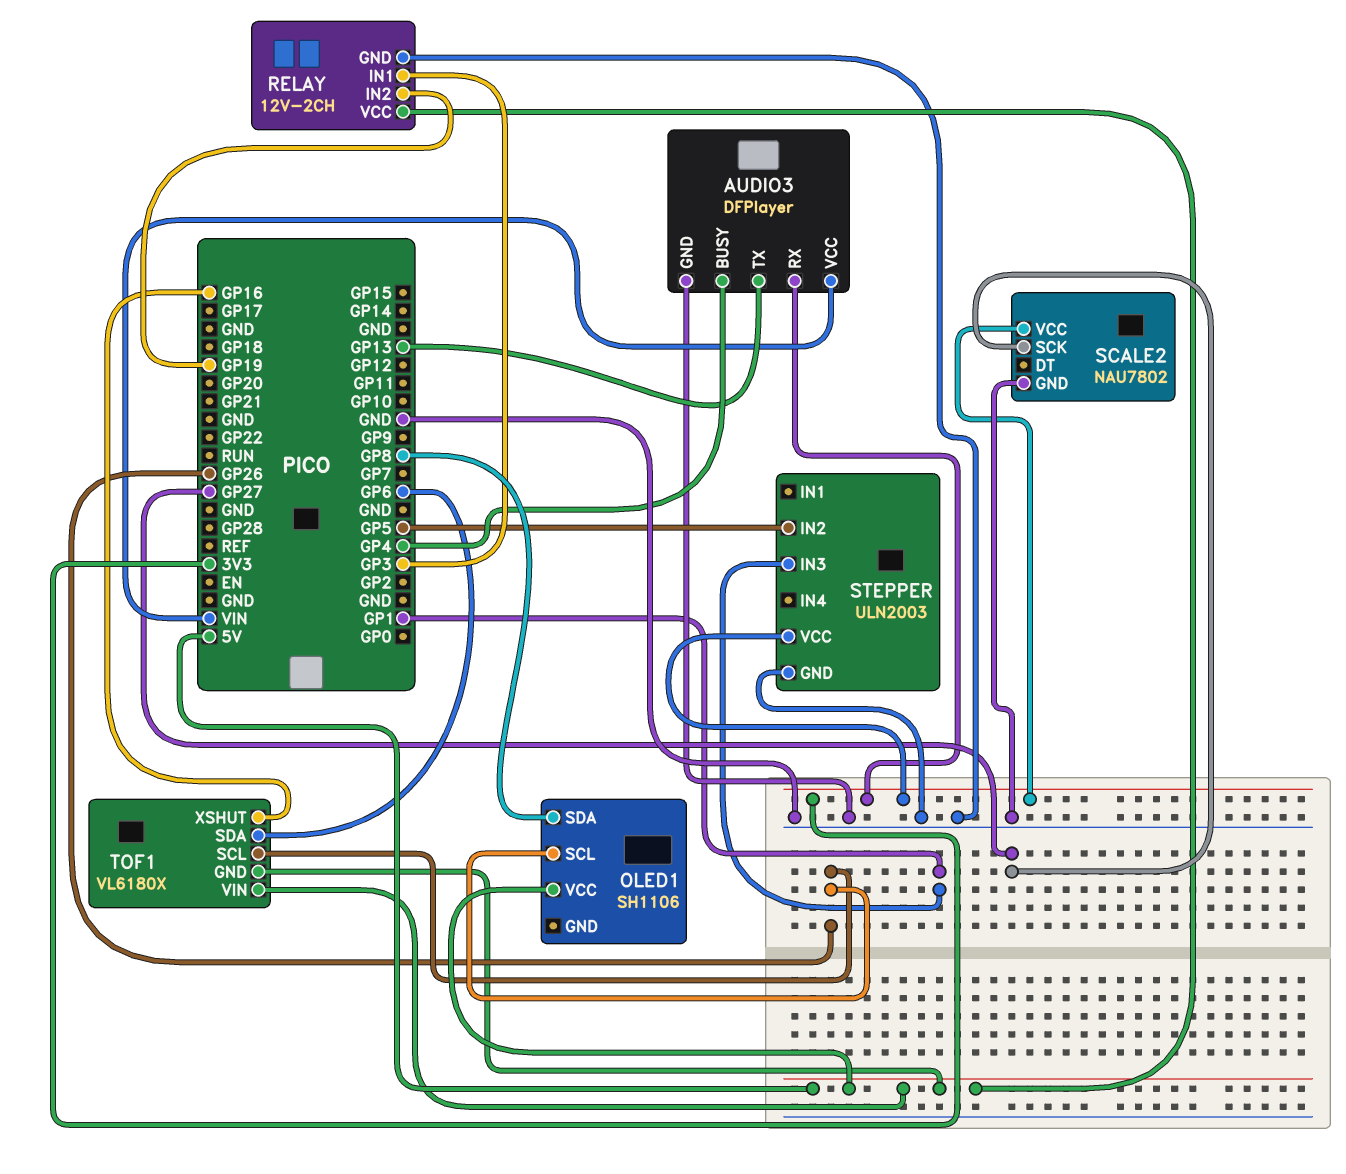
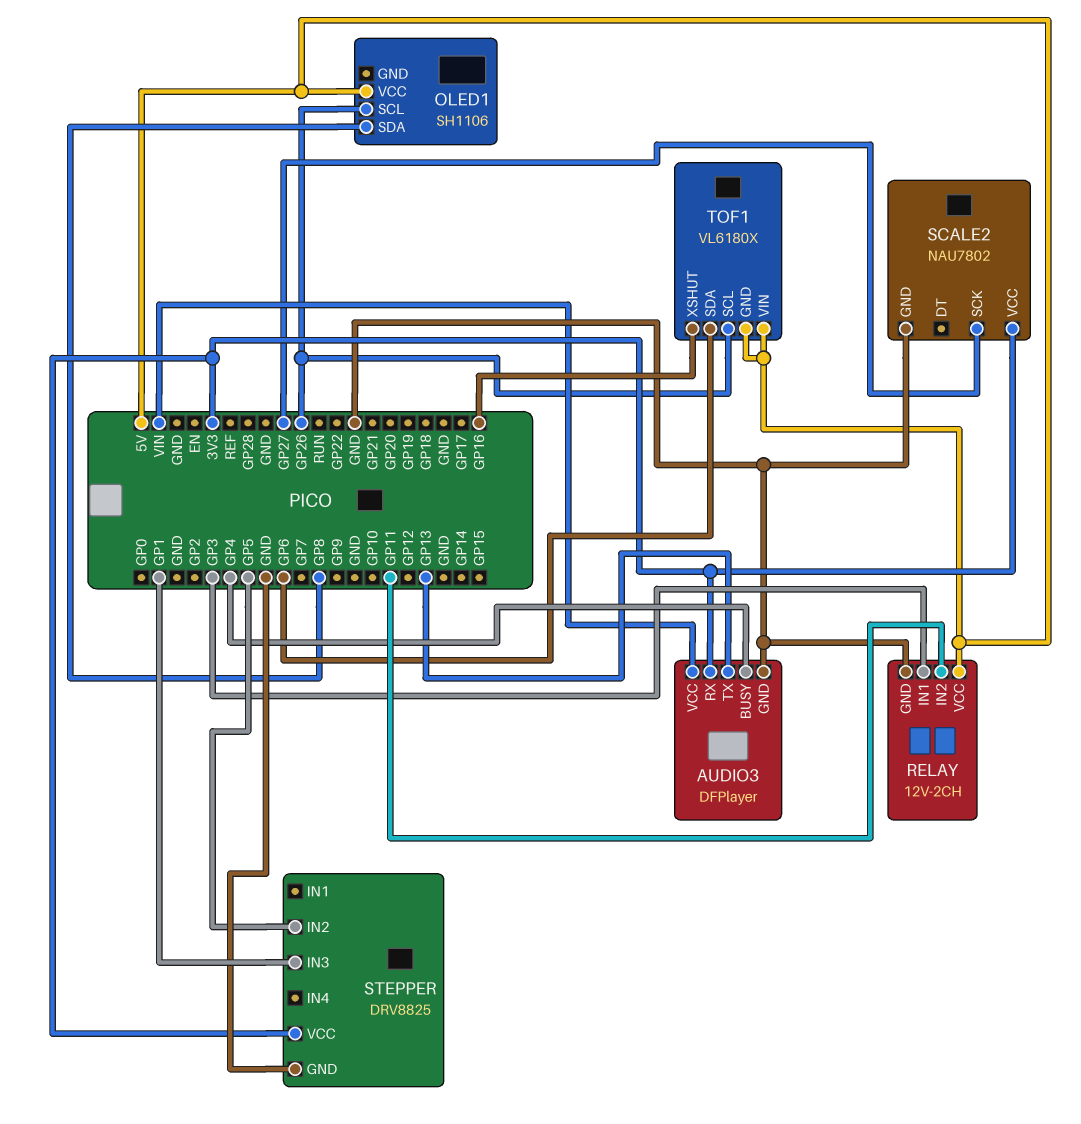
RELAY pin IN2: GP19 -> GP11
STEPPER: ULN2003 -> DRV8825

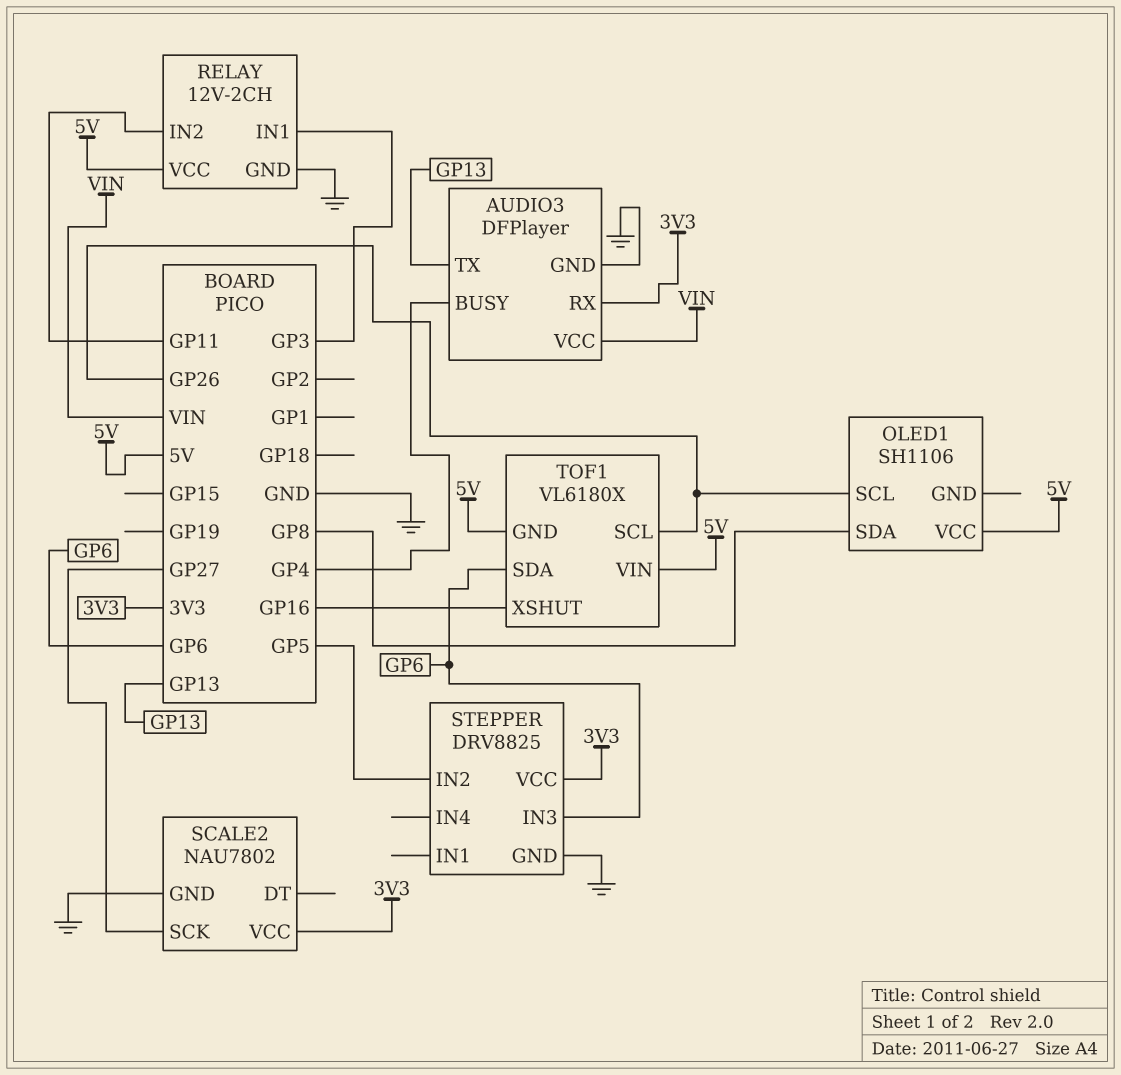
STEPPER pin IN3: GP1 -> GP6

